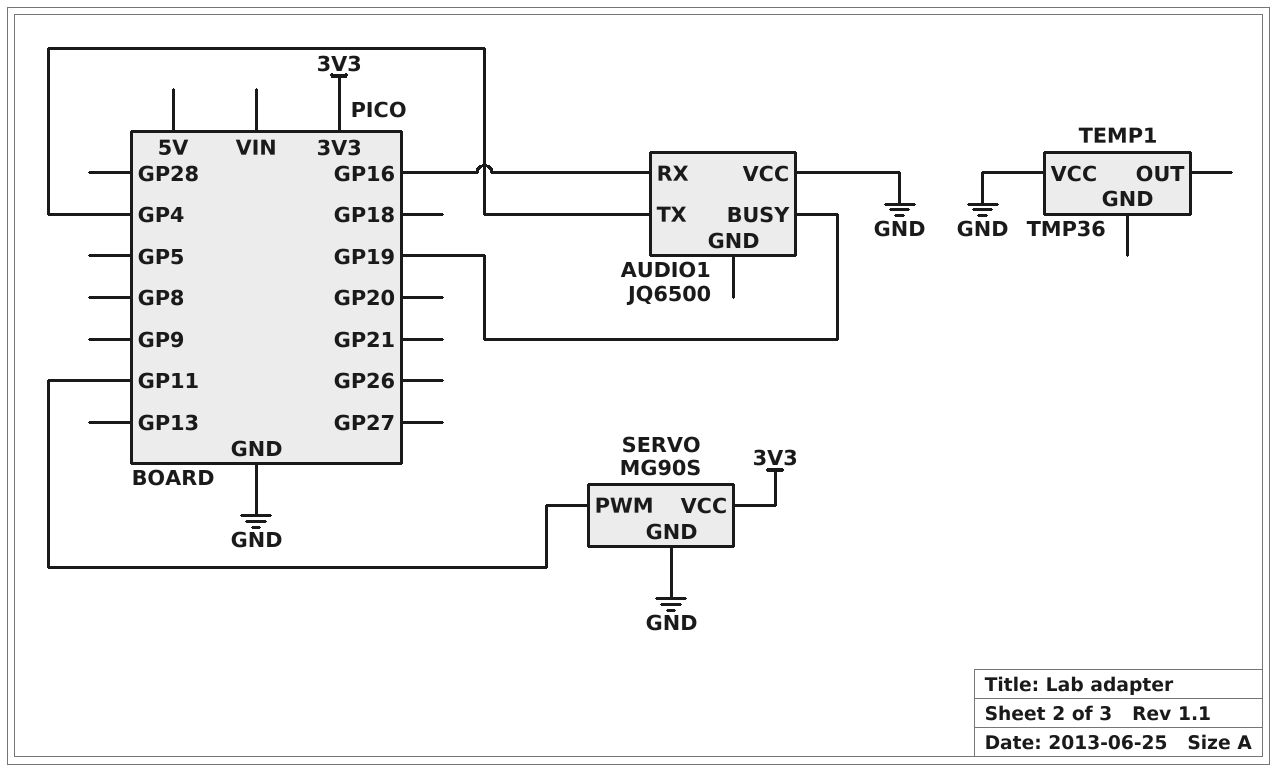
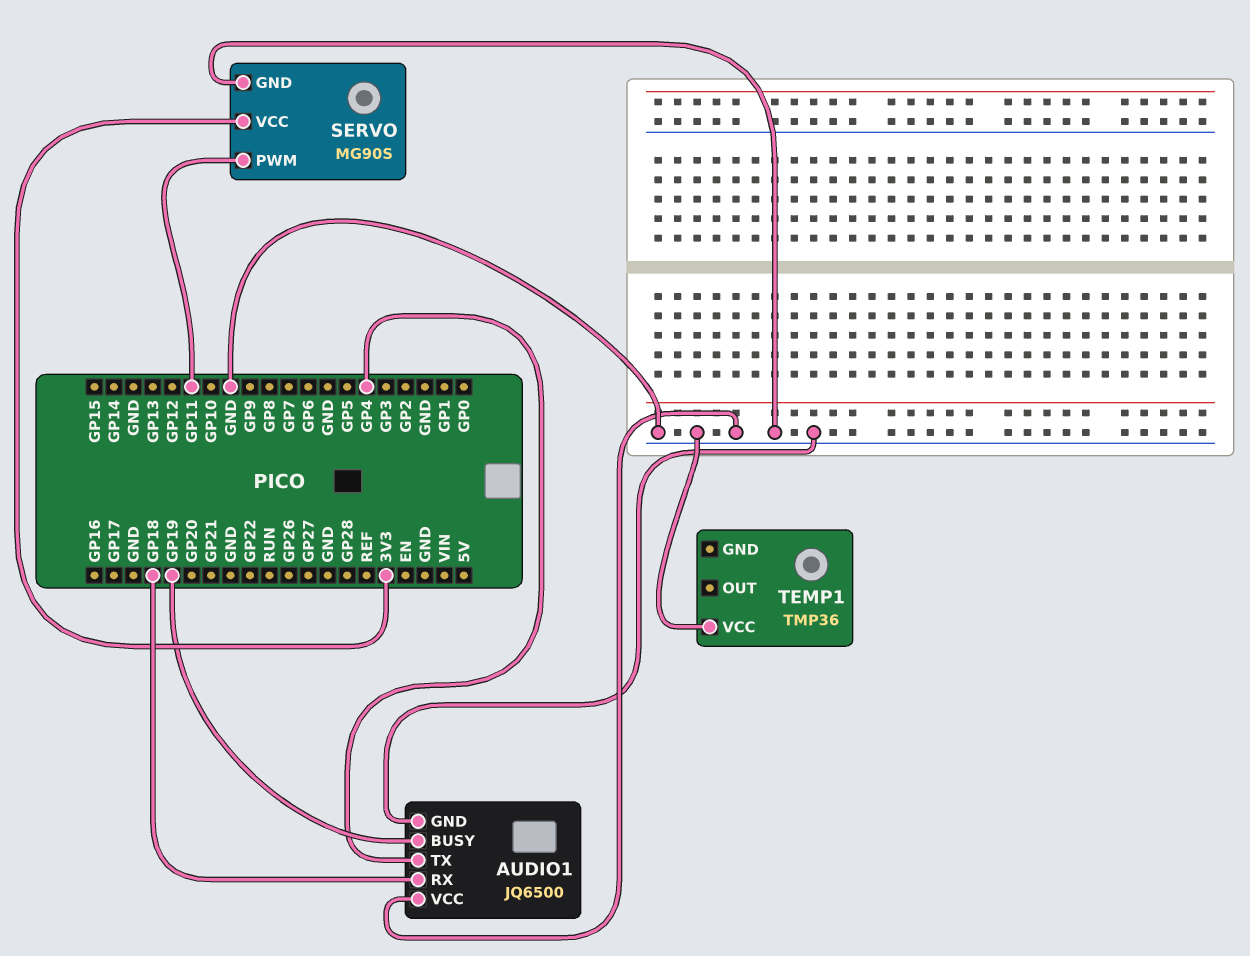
AUDIO1 pin GND: none -> GND
AUDIO1 pin RX: GP16 -> GP18

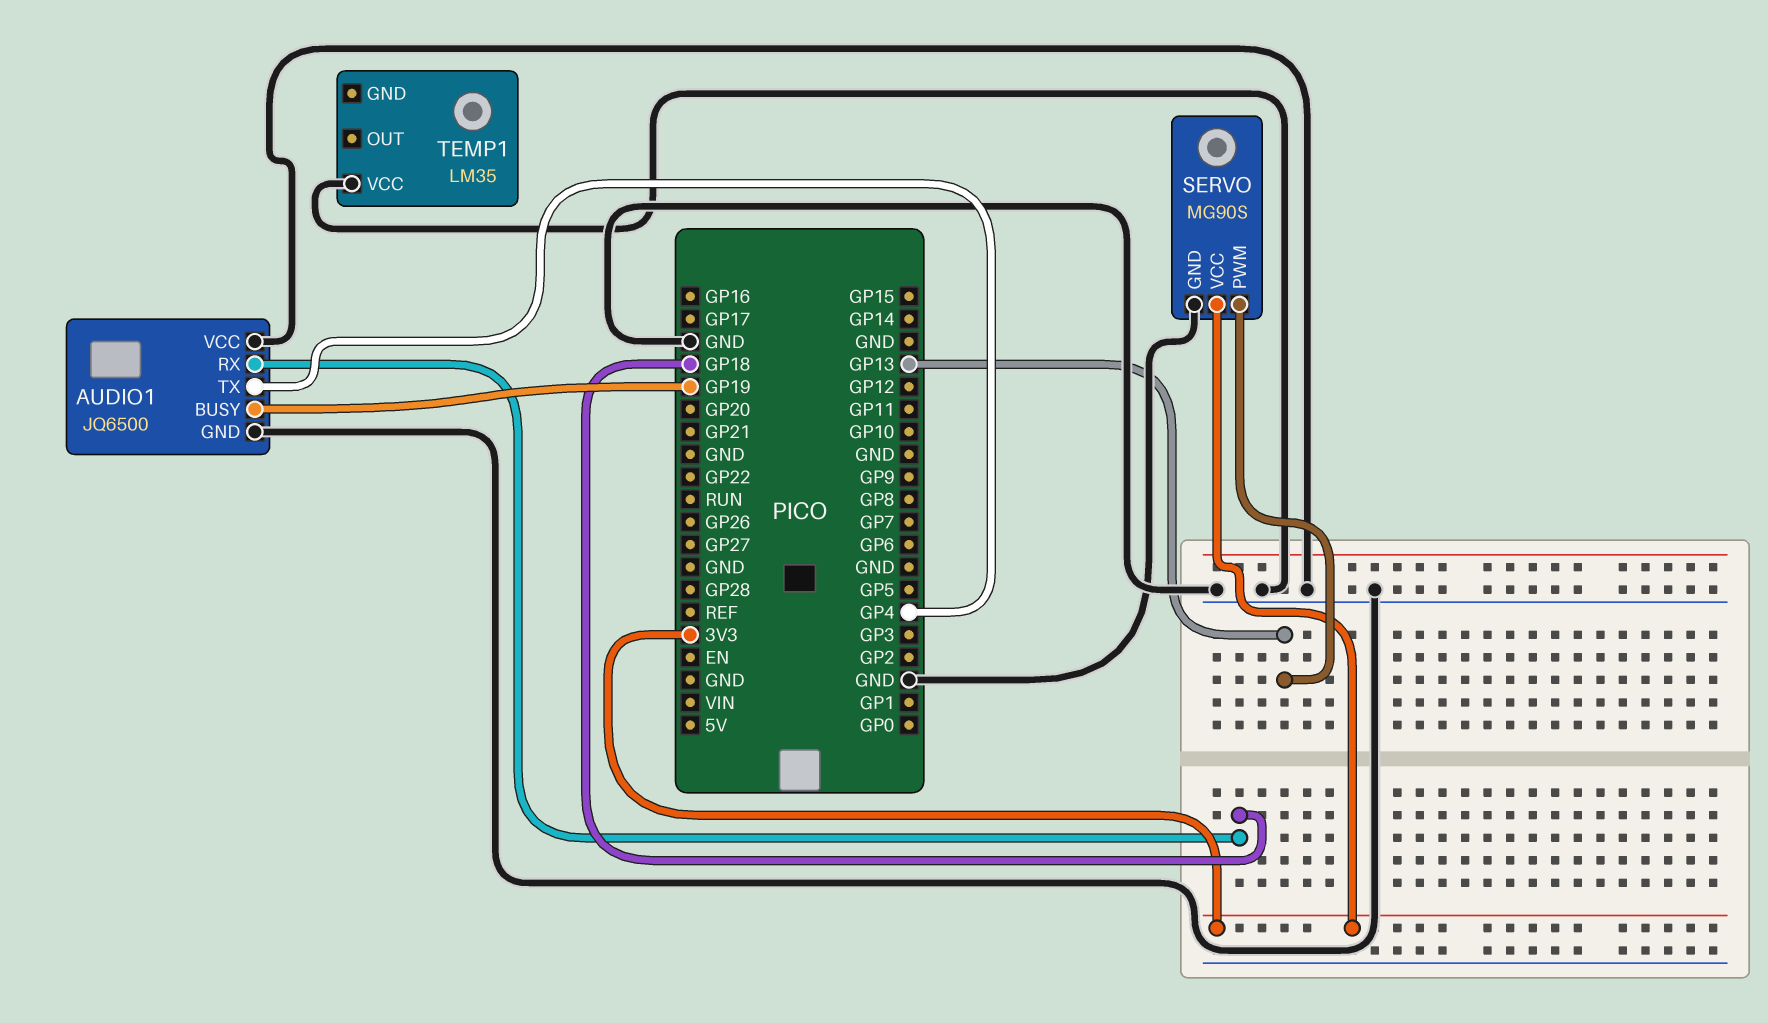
SERVO pin PWM: GP11 -> GP13
TEMP1: TMP36 -> LM35

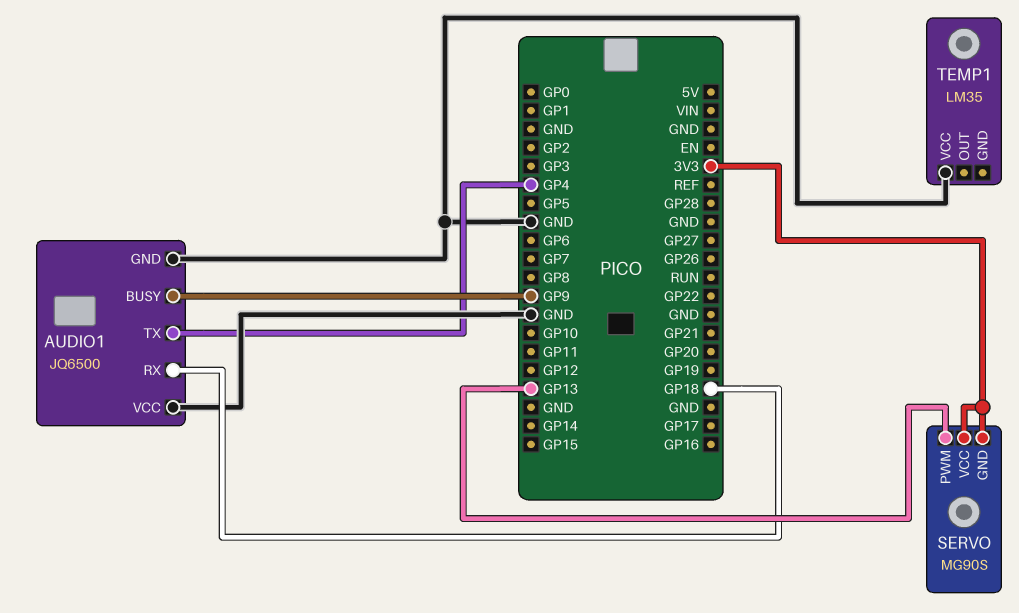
AUDIO1 pin BUSY: GP19 -> GP9
SERVO pin GND: GND -> 3V3

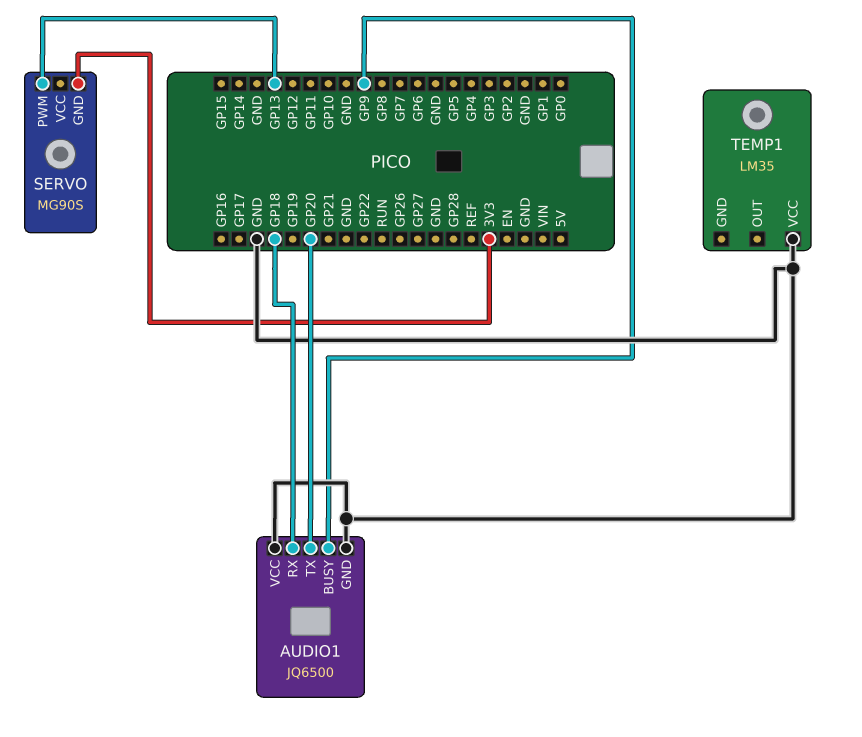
AUDIO1 pin TX: GP4 -> GP20
SERVO pin VCC: 3V3 -> none

